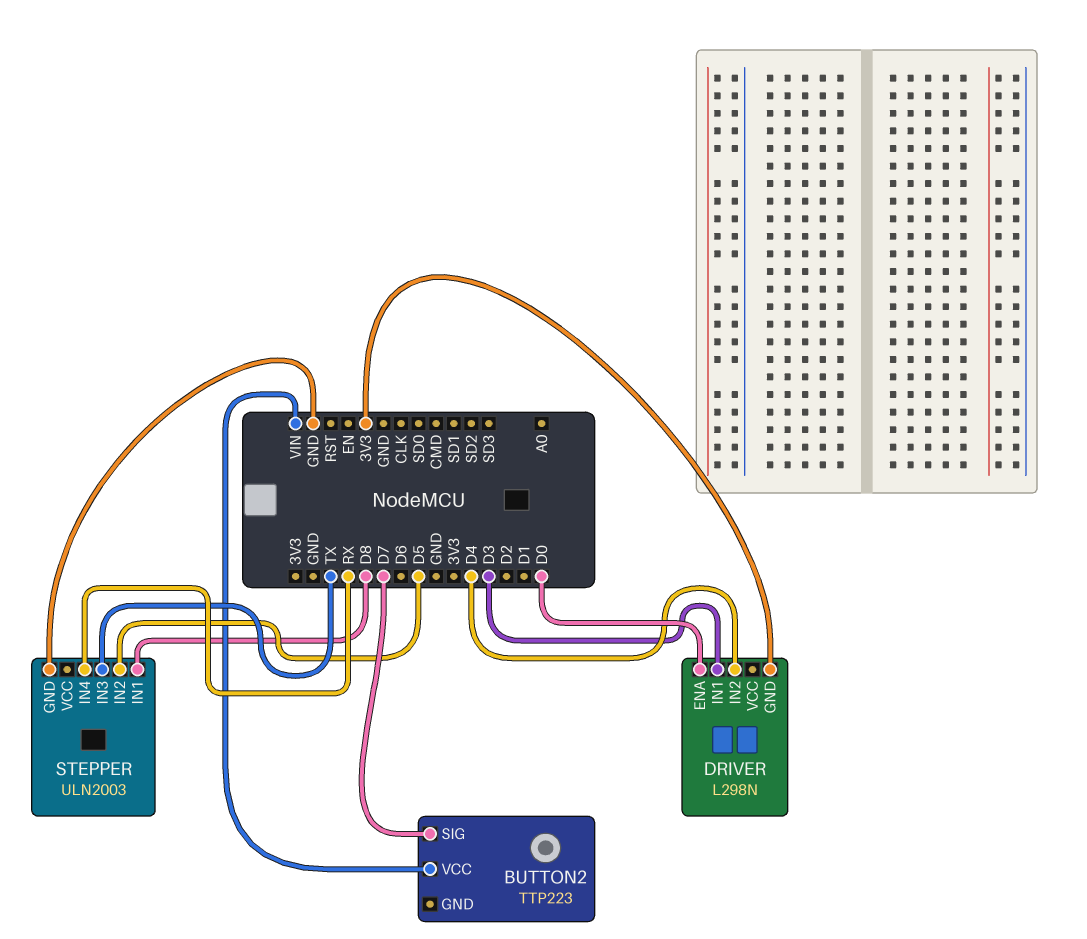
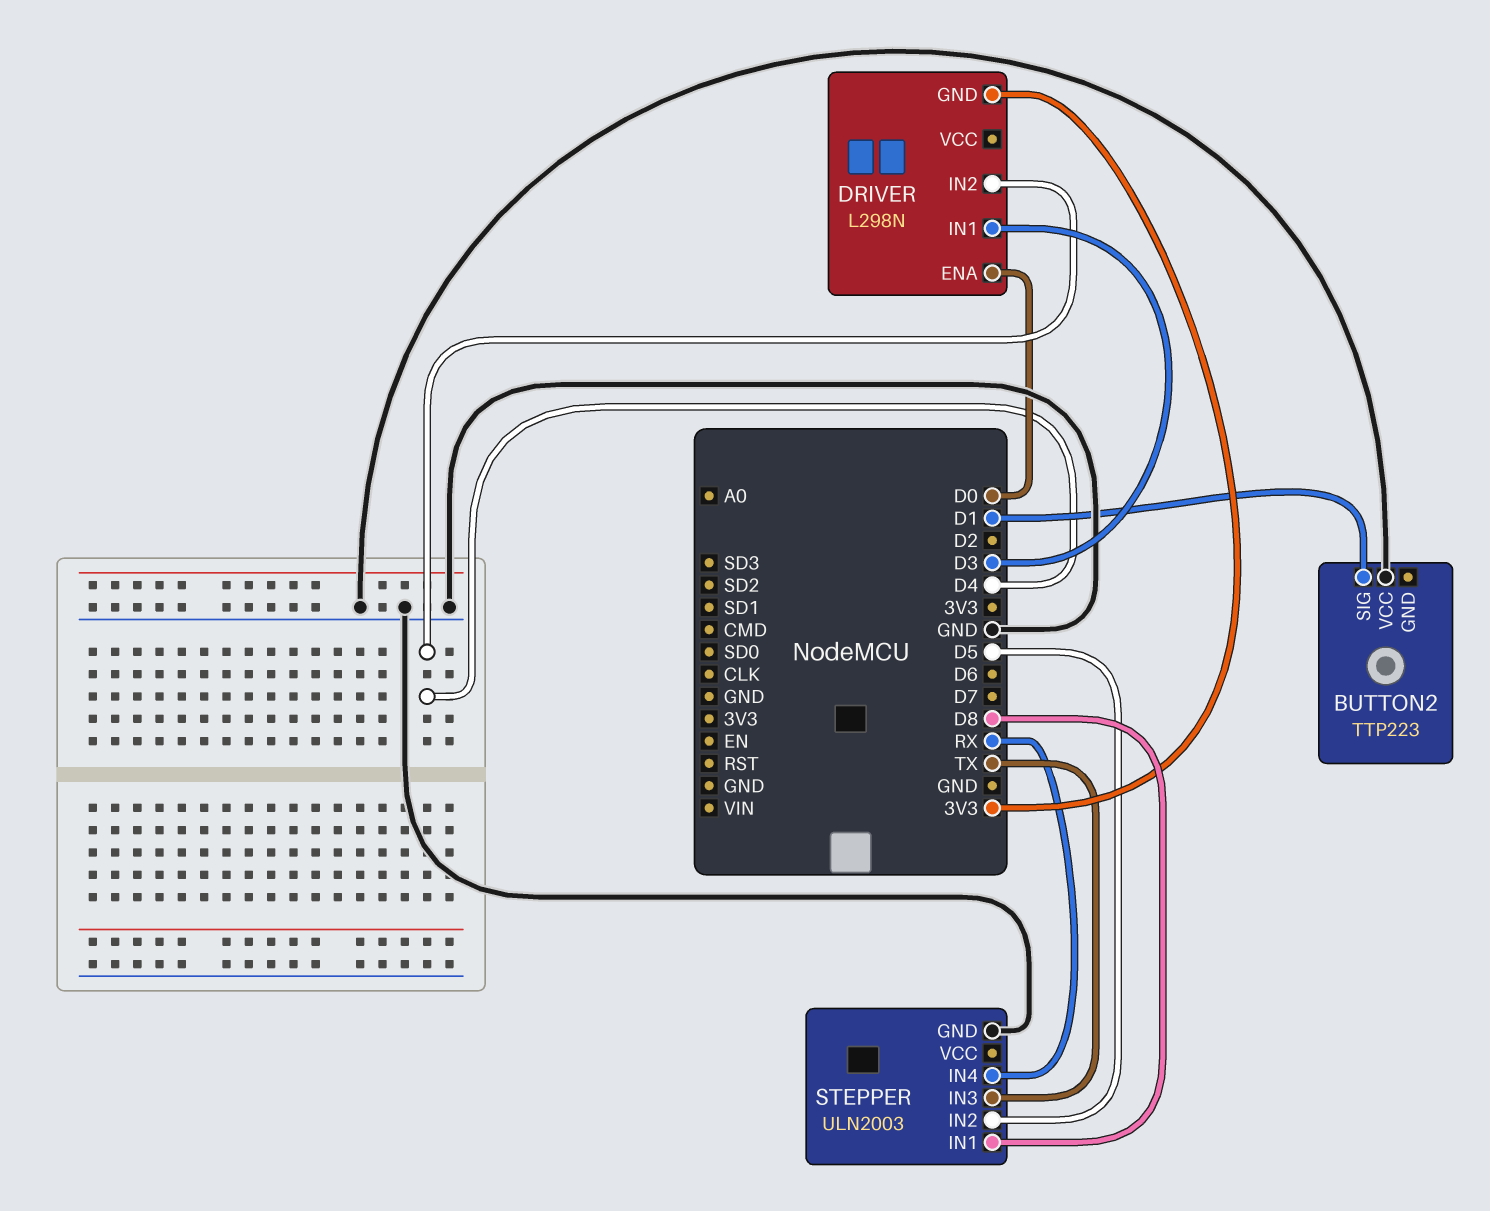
BUTTON2 pin SIG: D7 -> D1
BUTTON2 pin VCC: VIN -> GND

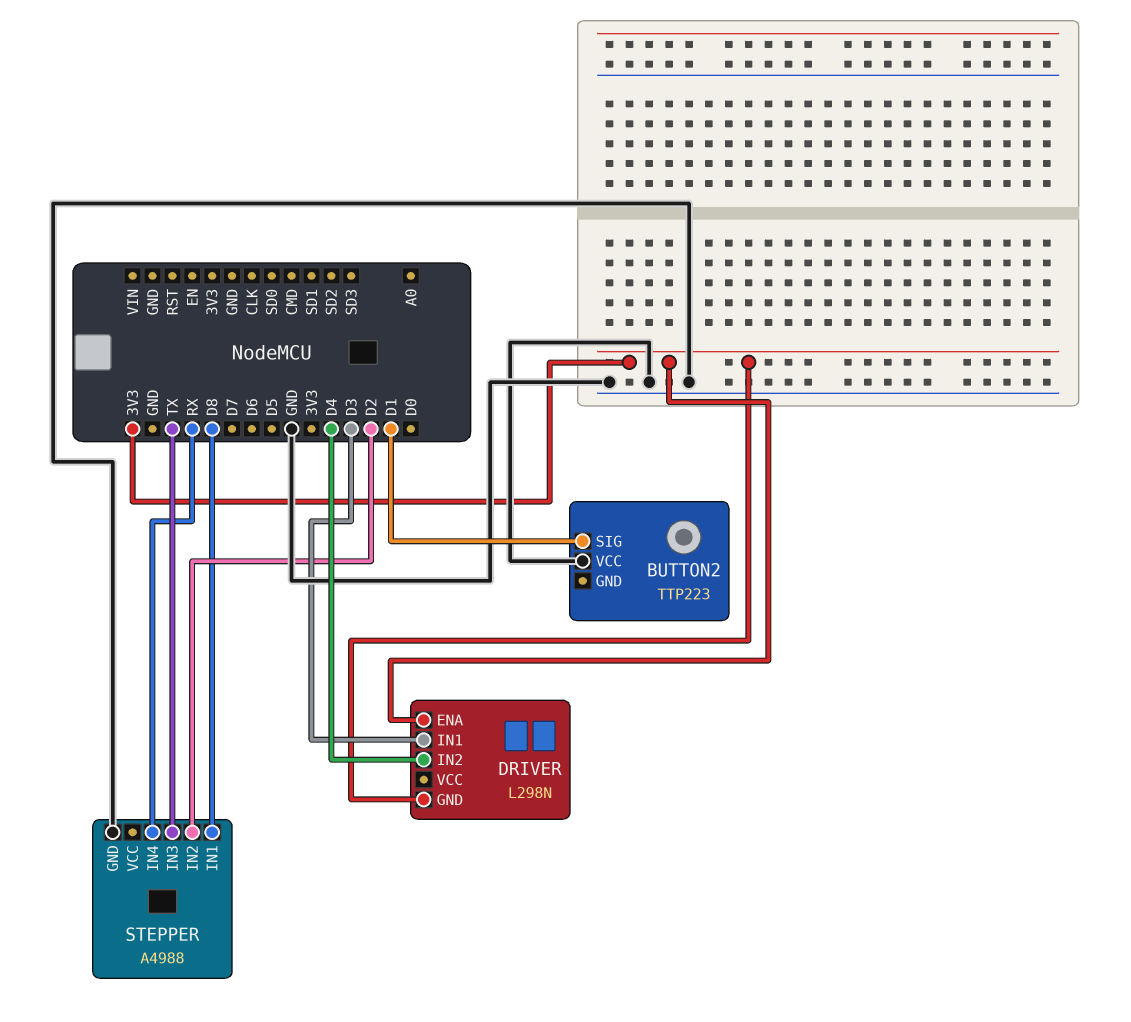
DRIVER pin ENA: D0 -> 3V3
STEPPER: ULN2003 -> A4988
STEPPER pin IN2: D5 -> D2

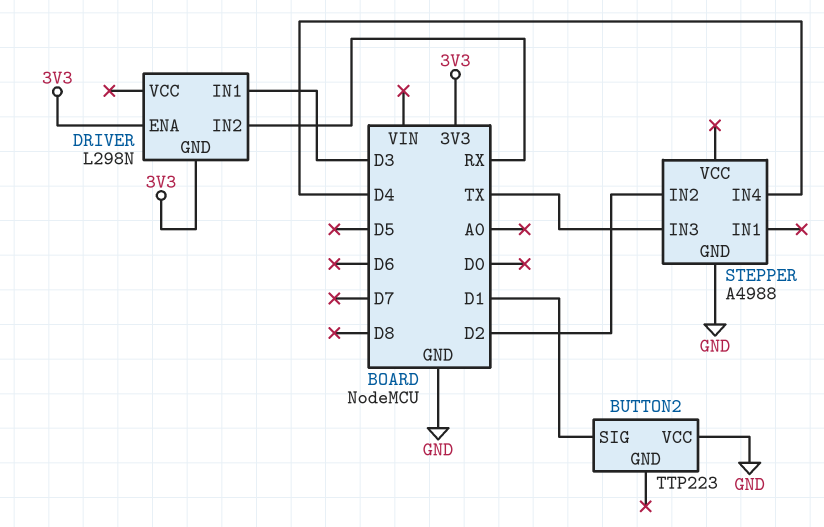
DRIVER pin IN2: D4 -> RX
STEPPER pin IN1: D8 -> none
STEPPER pin IN4: RX -> D4

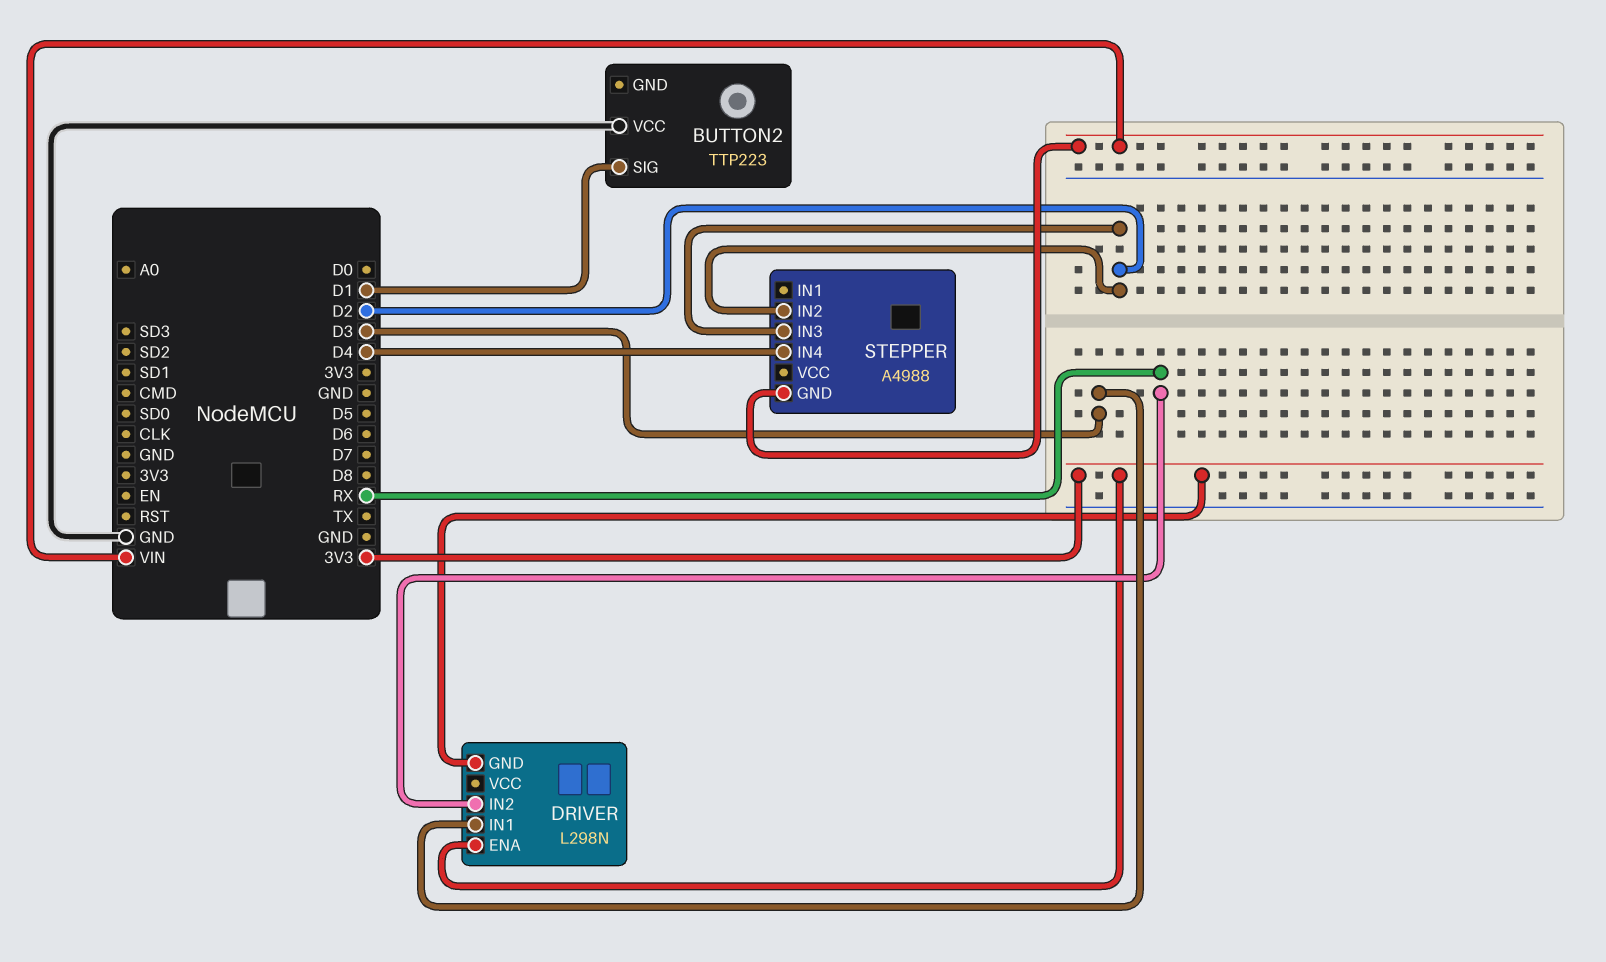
STEPPER pin GND: GND -> VIN
STEPPER pin IN3: TX -> D2

